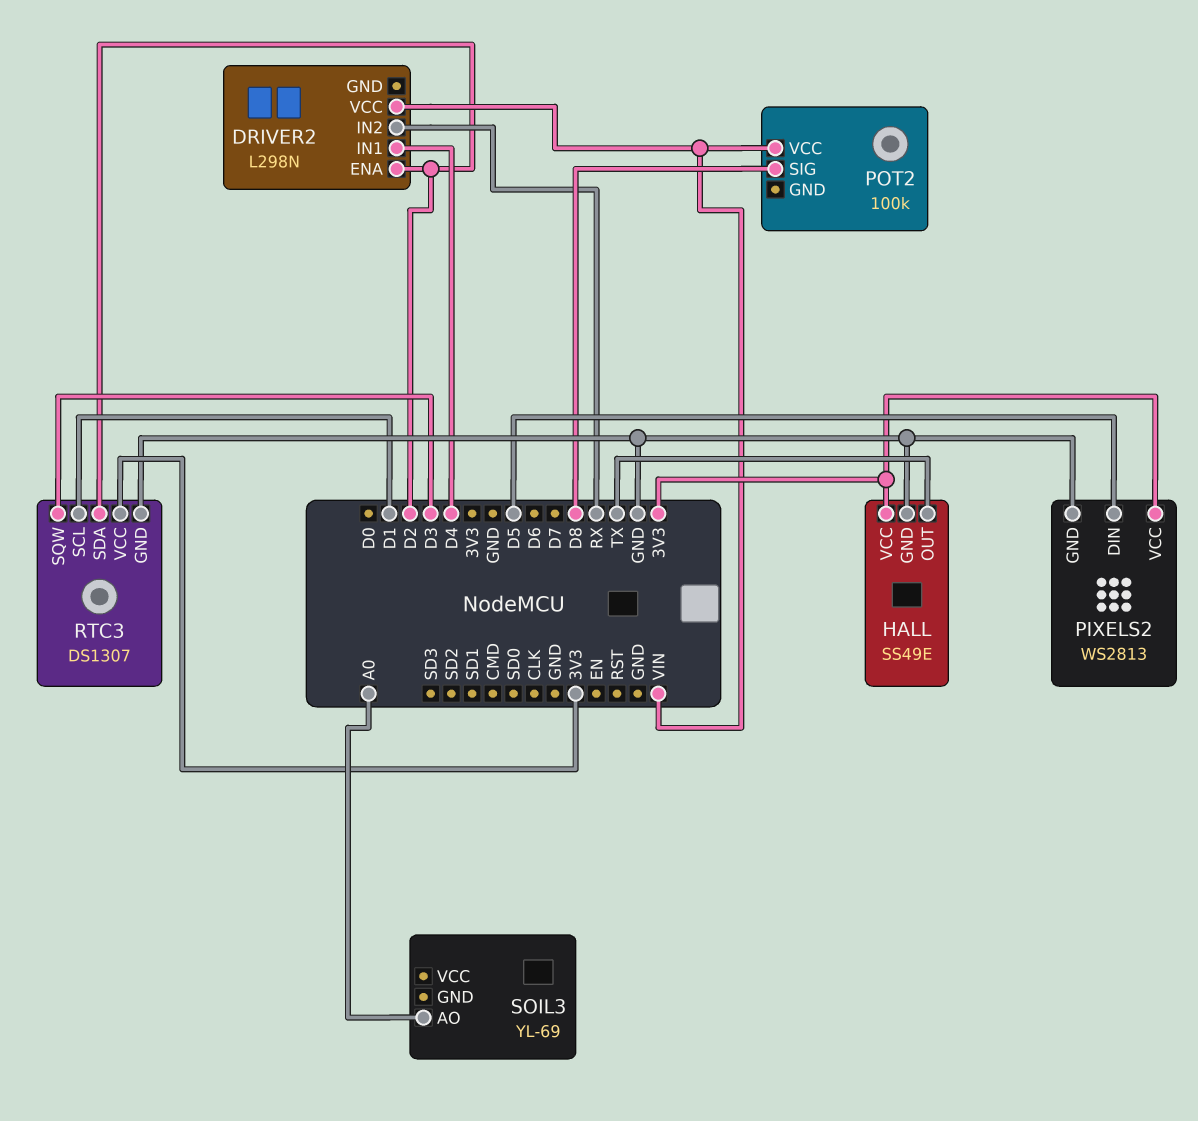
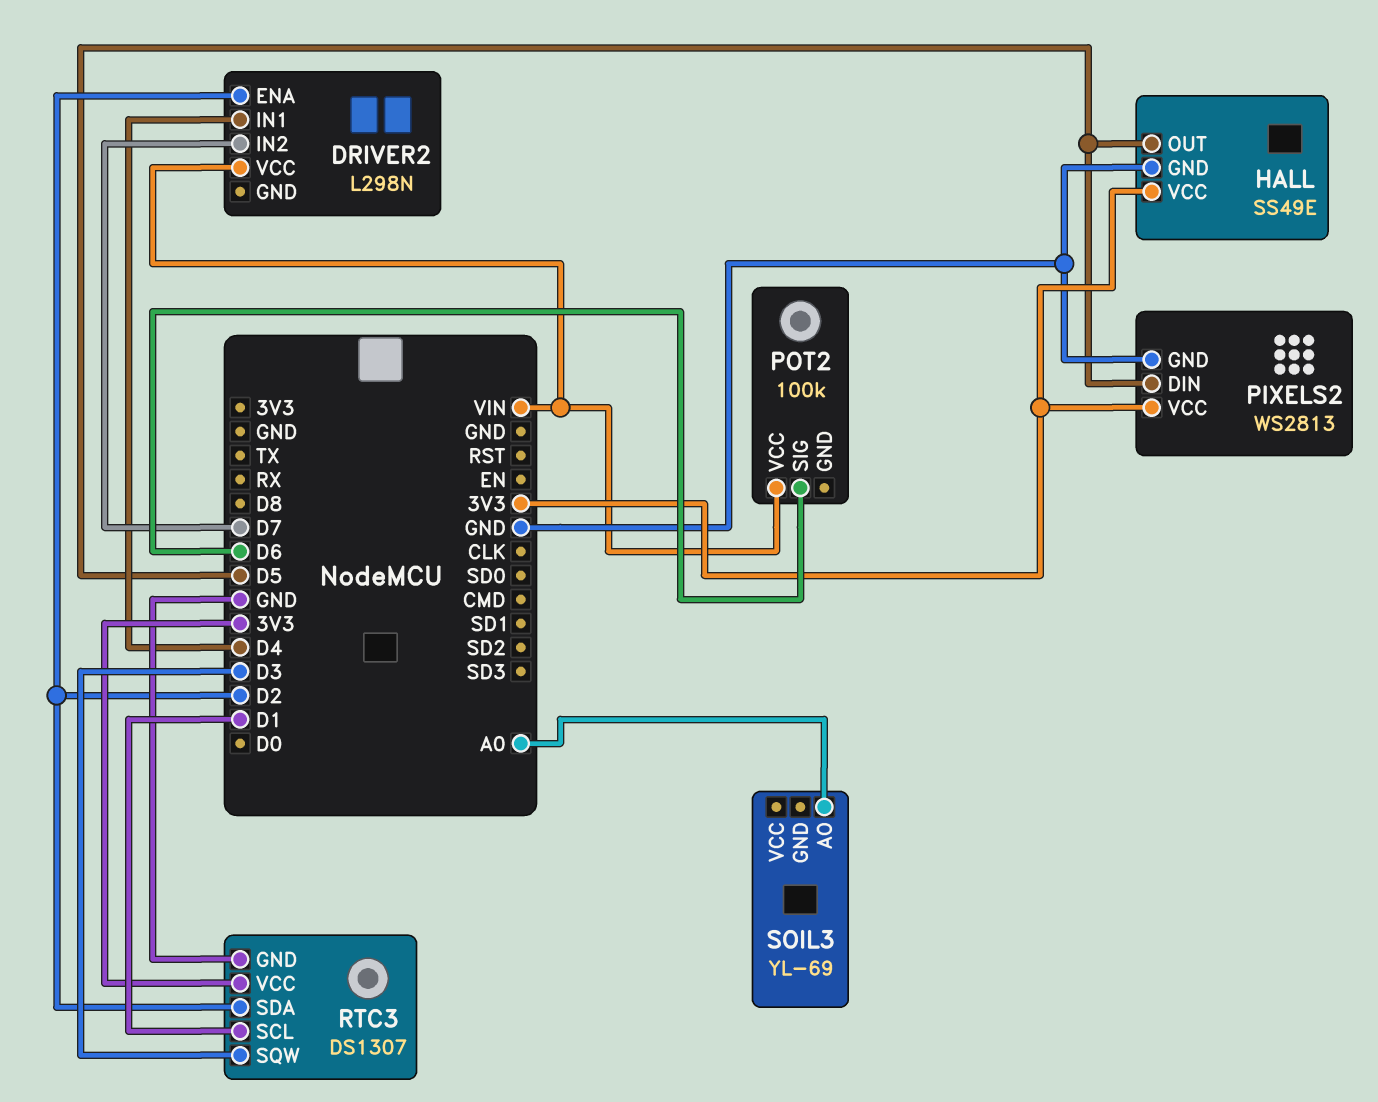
DRIVER2 pin IN2: RX -> D7
HALL pin OUT: TX -> D5
POT2 pin SIG: D8 -> D6

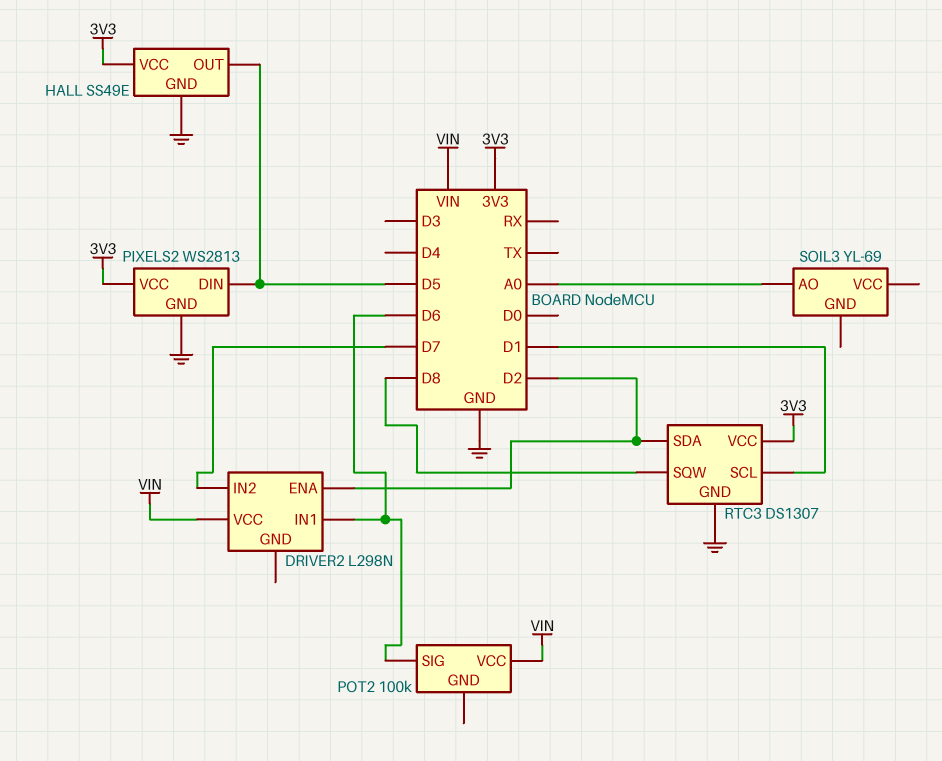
DRIVER2 pin IN1: D4 -> D6
RTC3 pin SQW: D3 -> D8

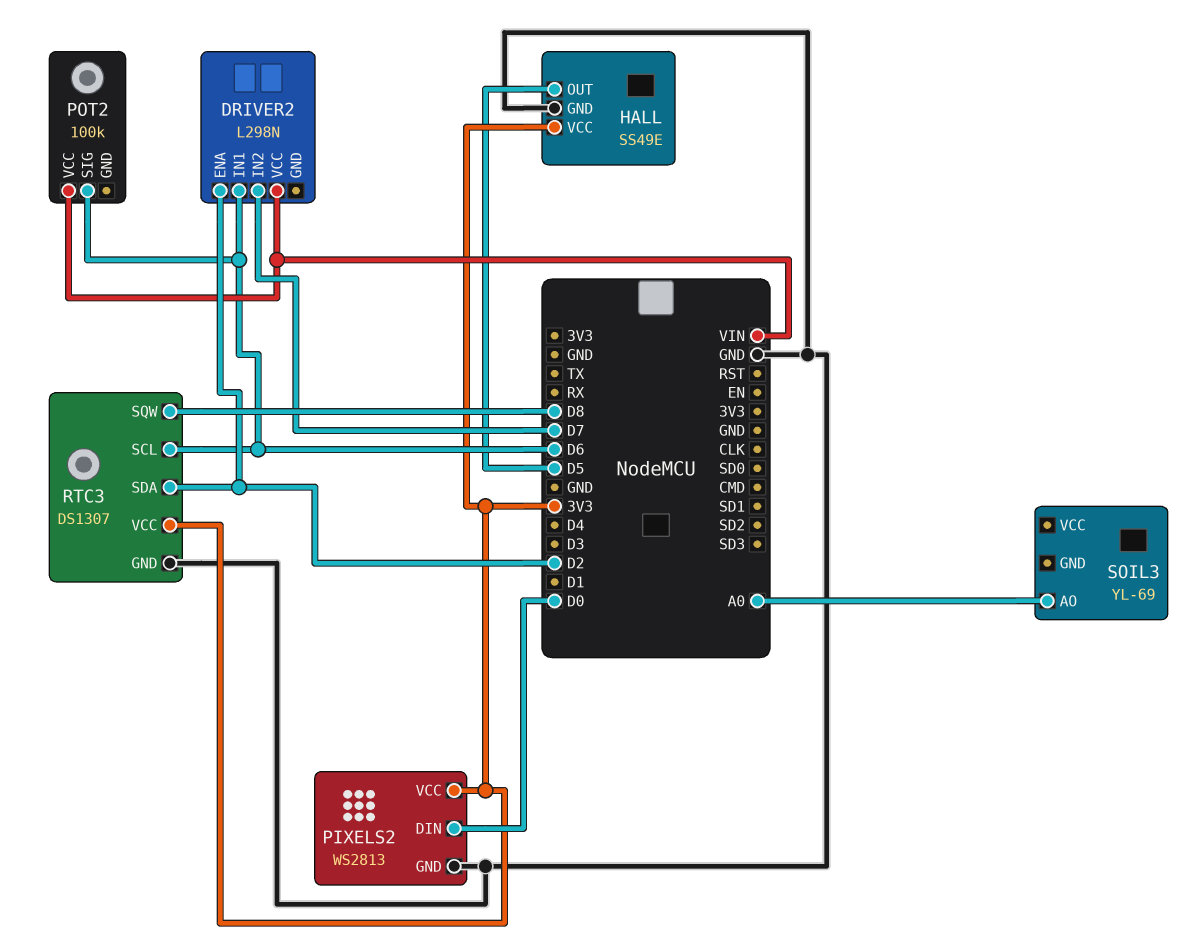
PIXELS2 pin DIN: D5 -> D0
RTC3 pin SCL: D1 -> D6

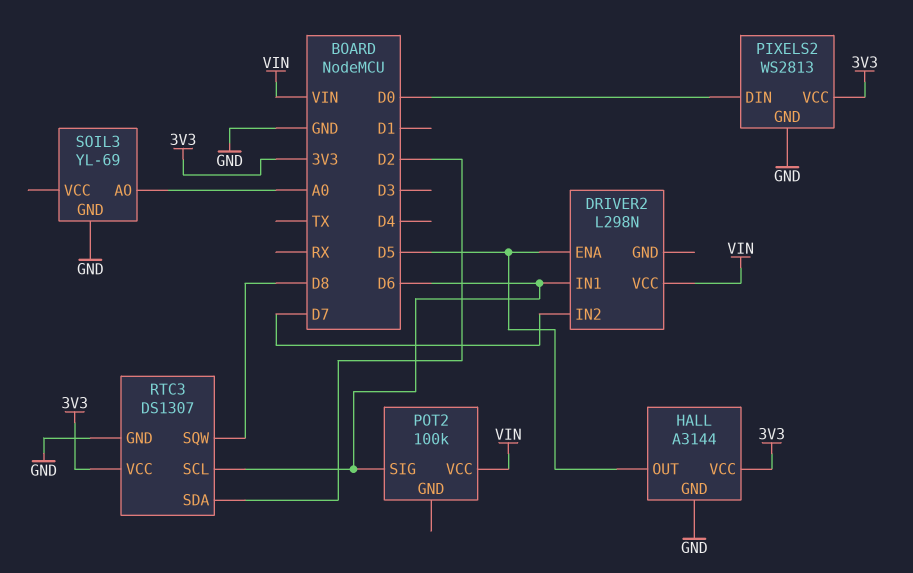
DRIVER2 pin ENA: D2 -> D5
HALL: SS49E -> A3144
SOIL3 pin GND: none -> GND

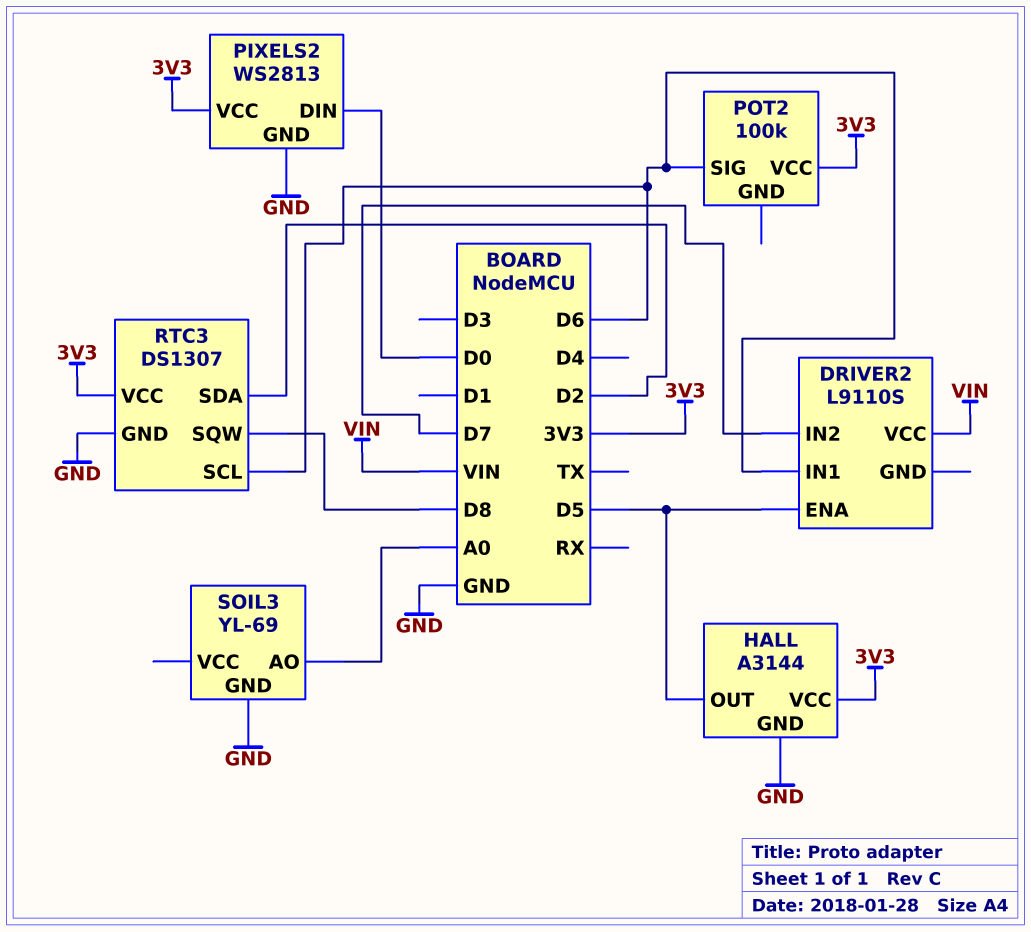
DRIVER2: L298N -> L9110S
POT2 pin VCC: VIN -> 3V3

